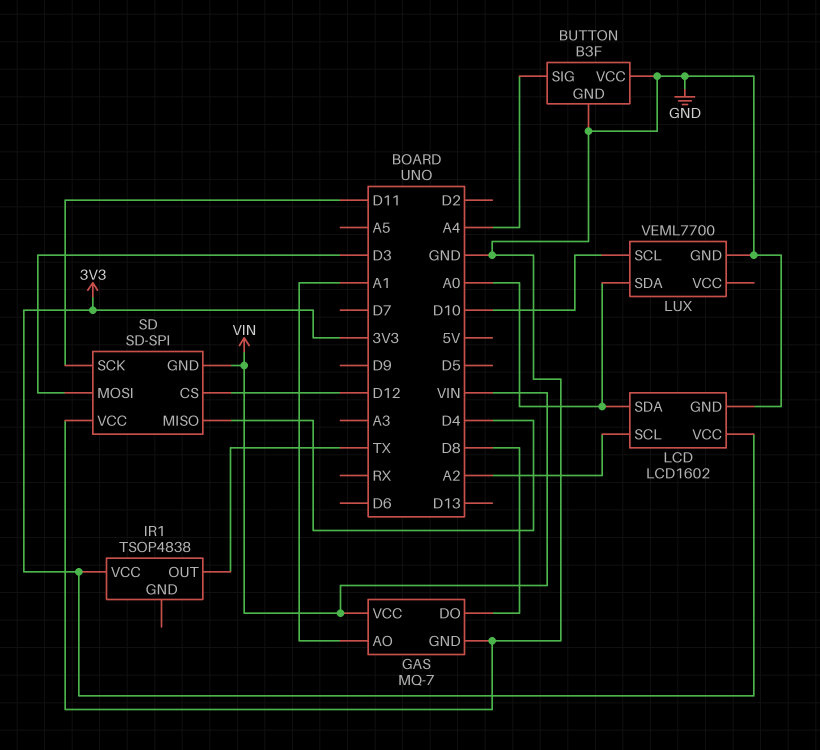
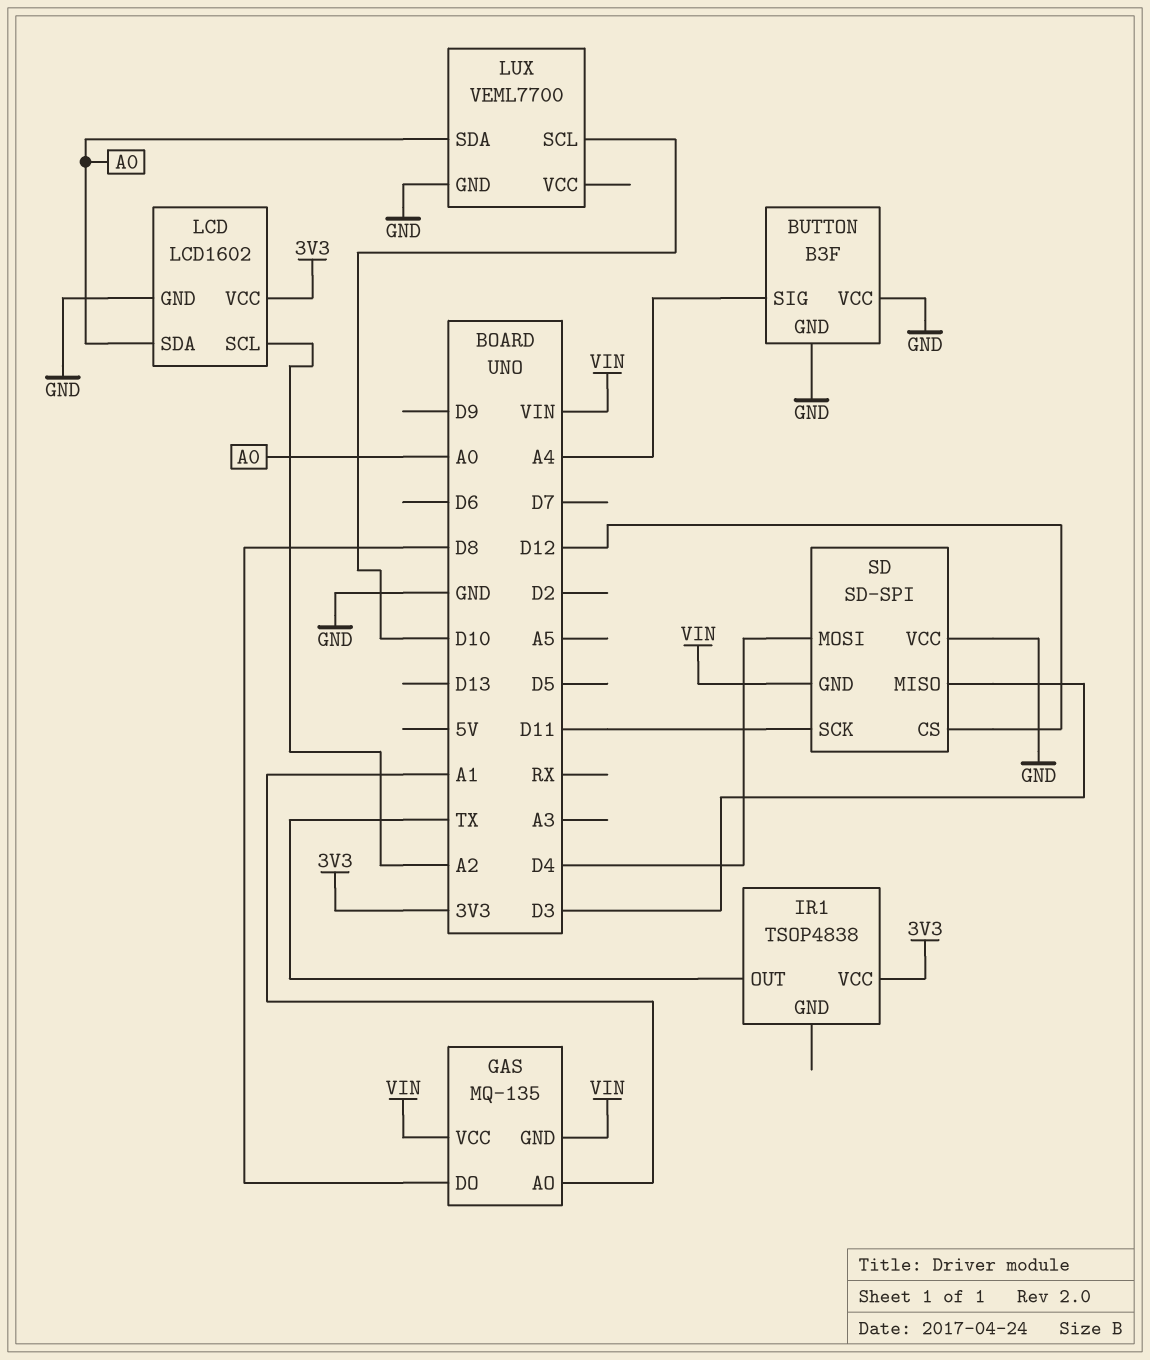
GAS: MQ-7 -> MQ-135
GAS pin GND: GND -> VIN
SD pin MISO: D4 -> D3
SD pin MOSI: D3 -> D4

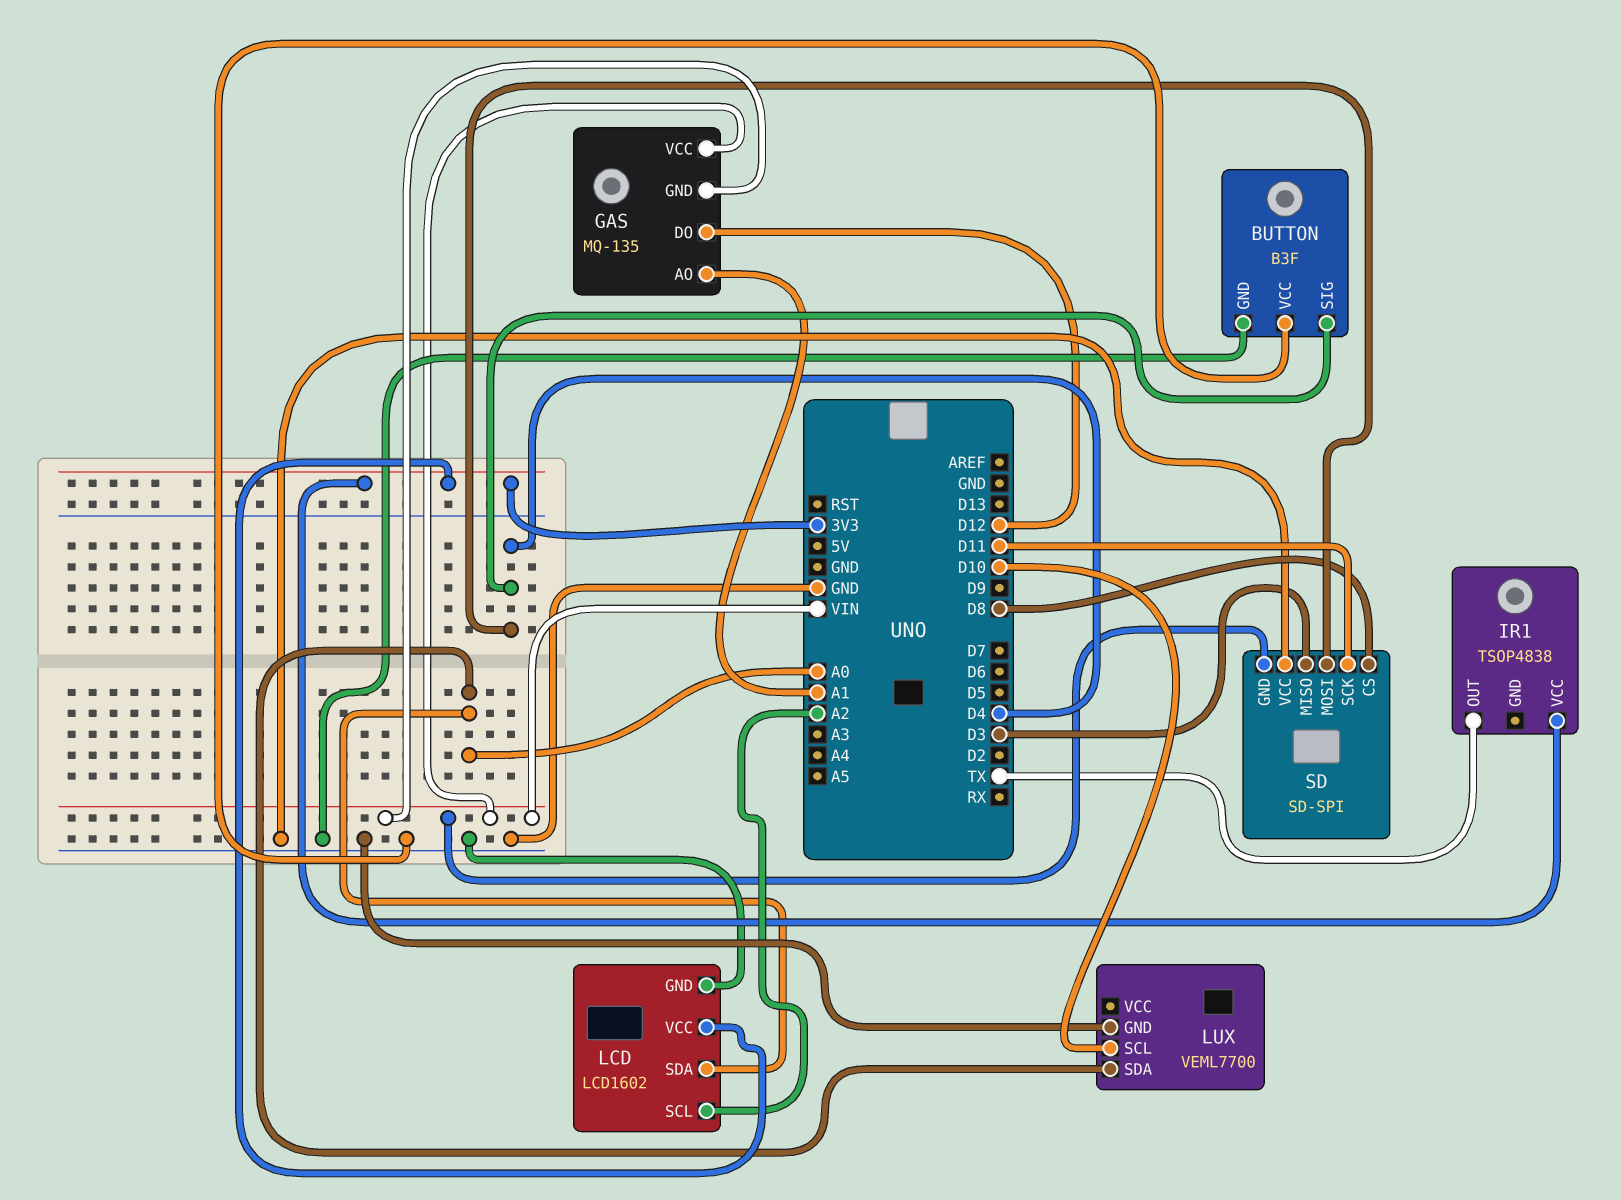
BUTTON pin SIG: A4 -> D4
GAS pin DO: D8 -> D12
SD pin CS: D12 -> D8

